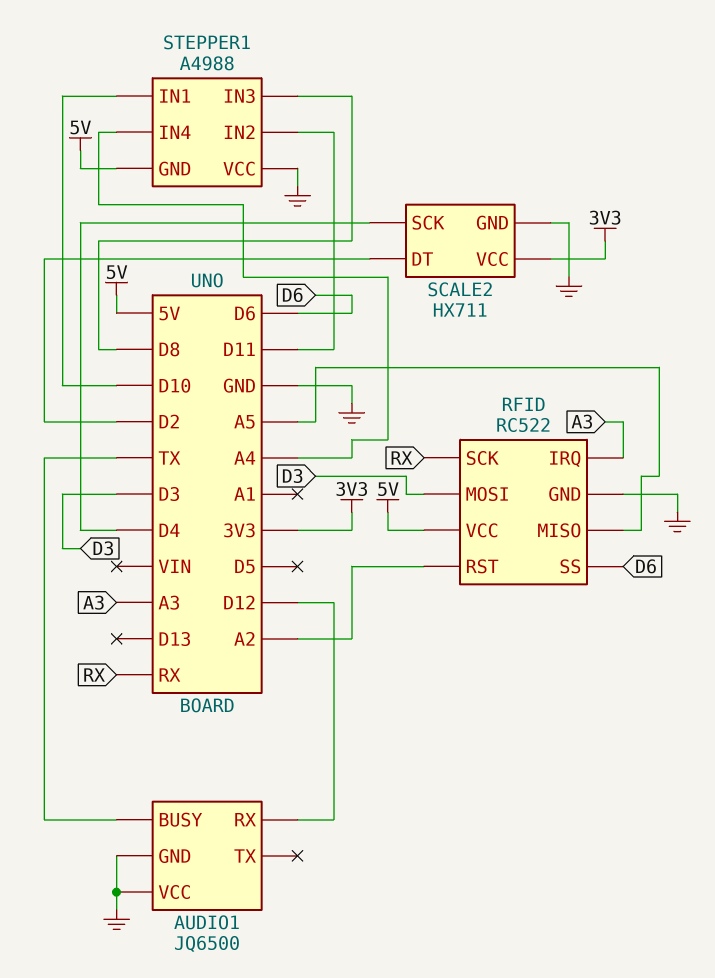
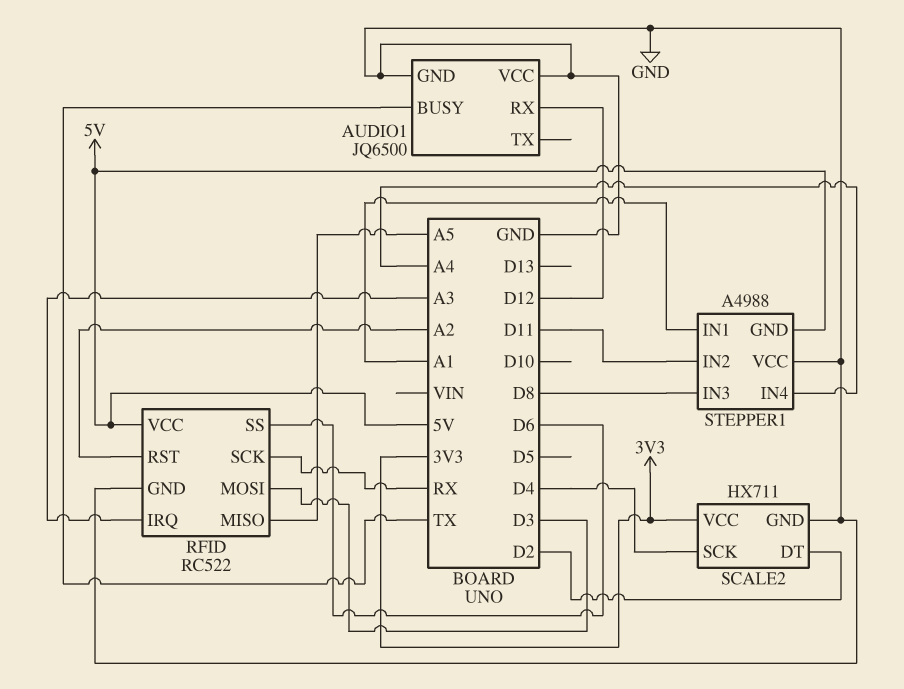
STEPPER1 pin IN1: D10 -> A1

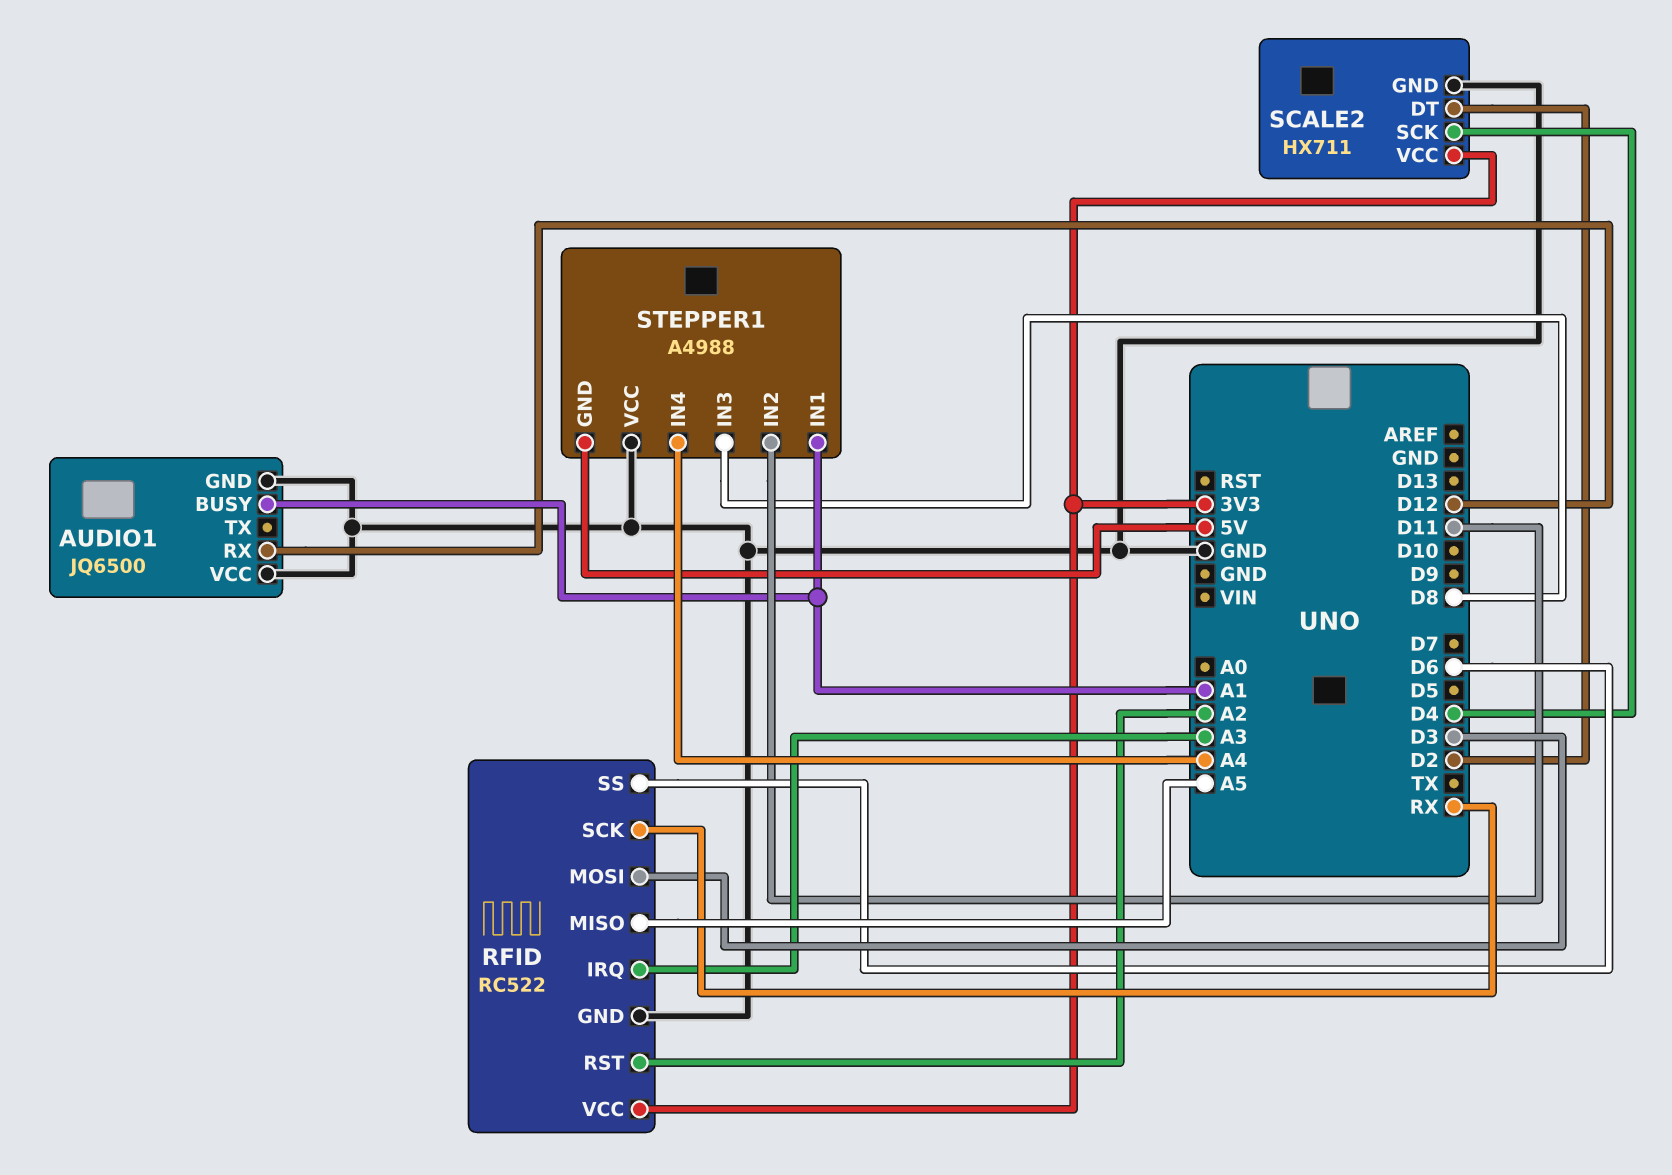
AUDIO1 pin BUSY: TX -> A1
RFID pin VCC: 5V -> 3V3

